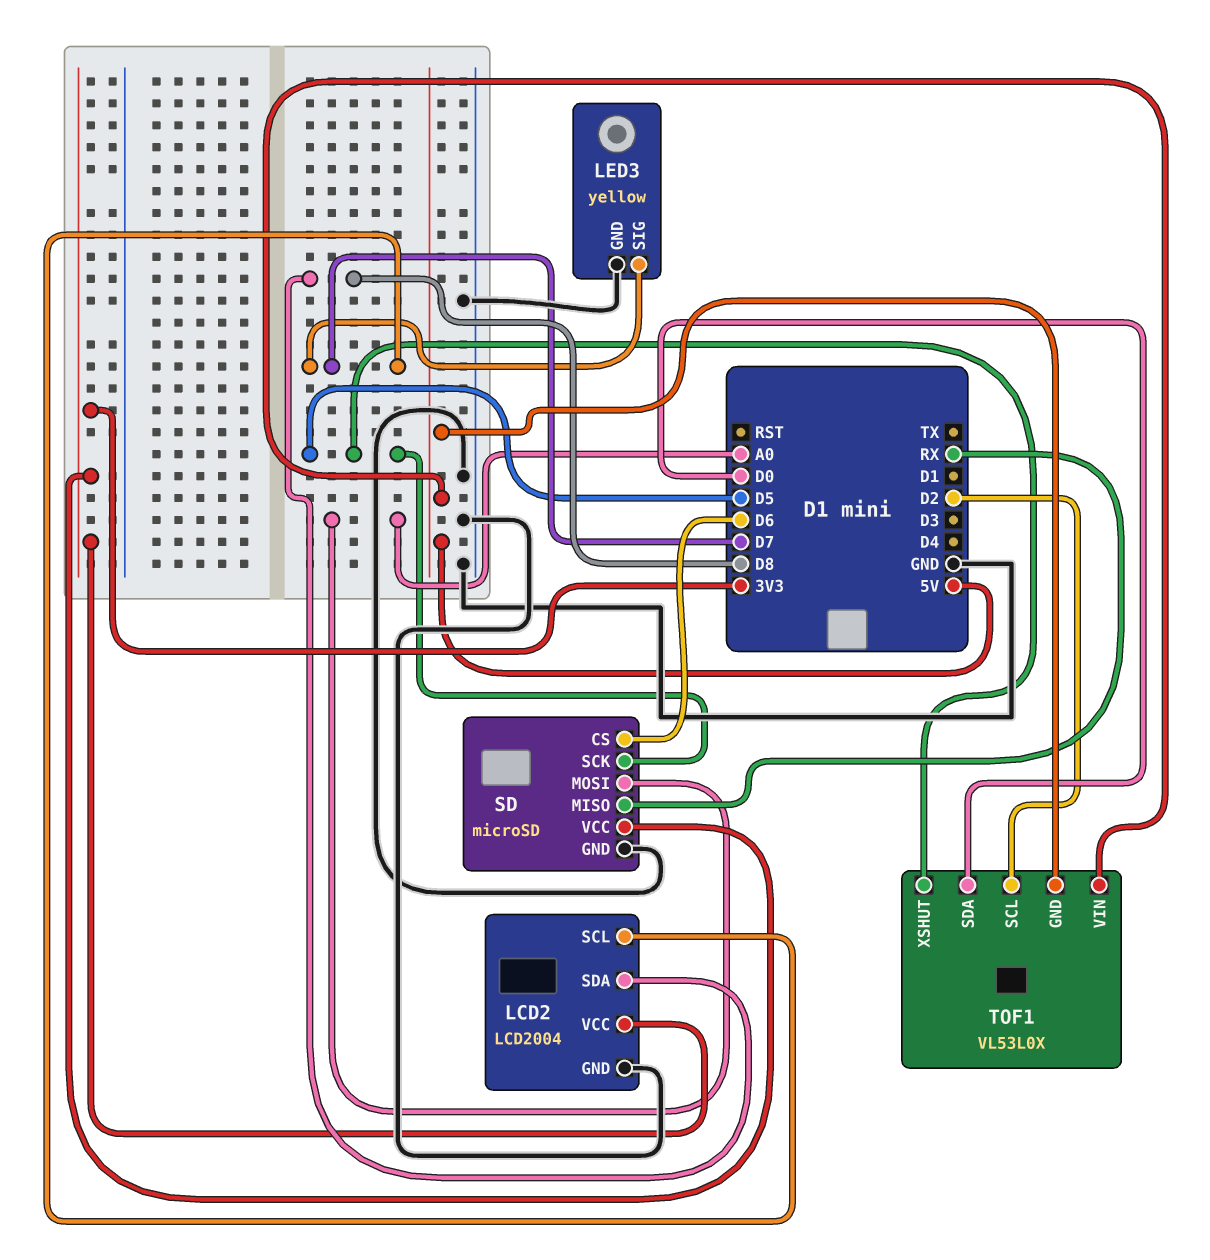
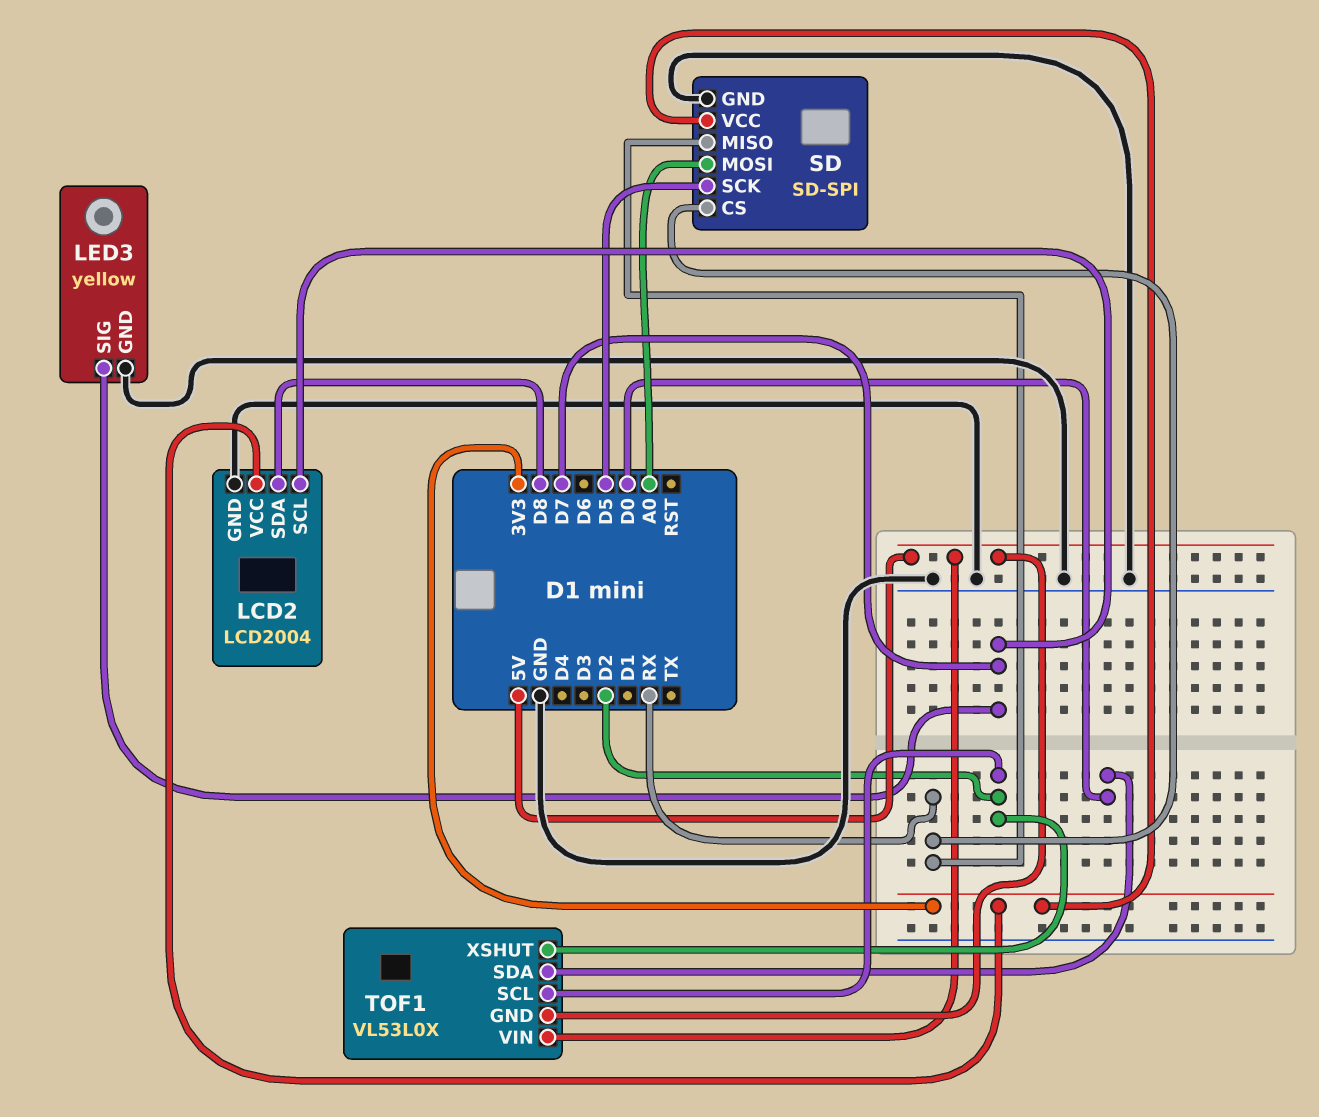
SD: microSD -> SD-SPI
SD pin CS: D6 -> RX
TOF1 pin XSHUT: D5 -> D2

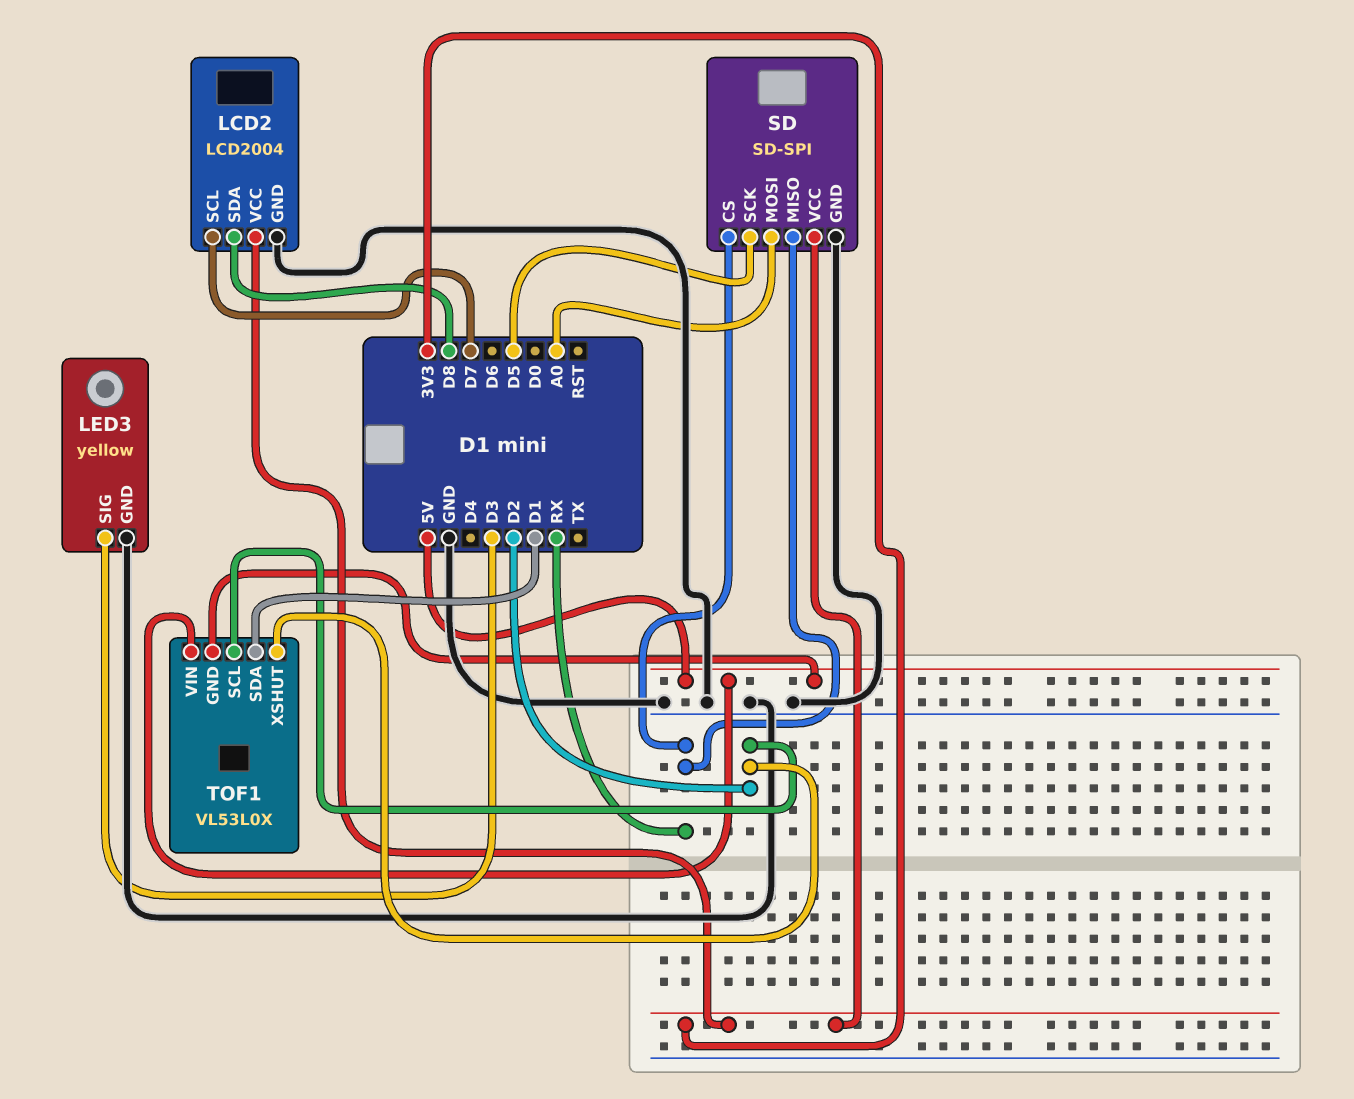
LED3 pin SIG: D7 -> D3
TOF1 pin SDA: D0 -> D1

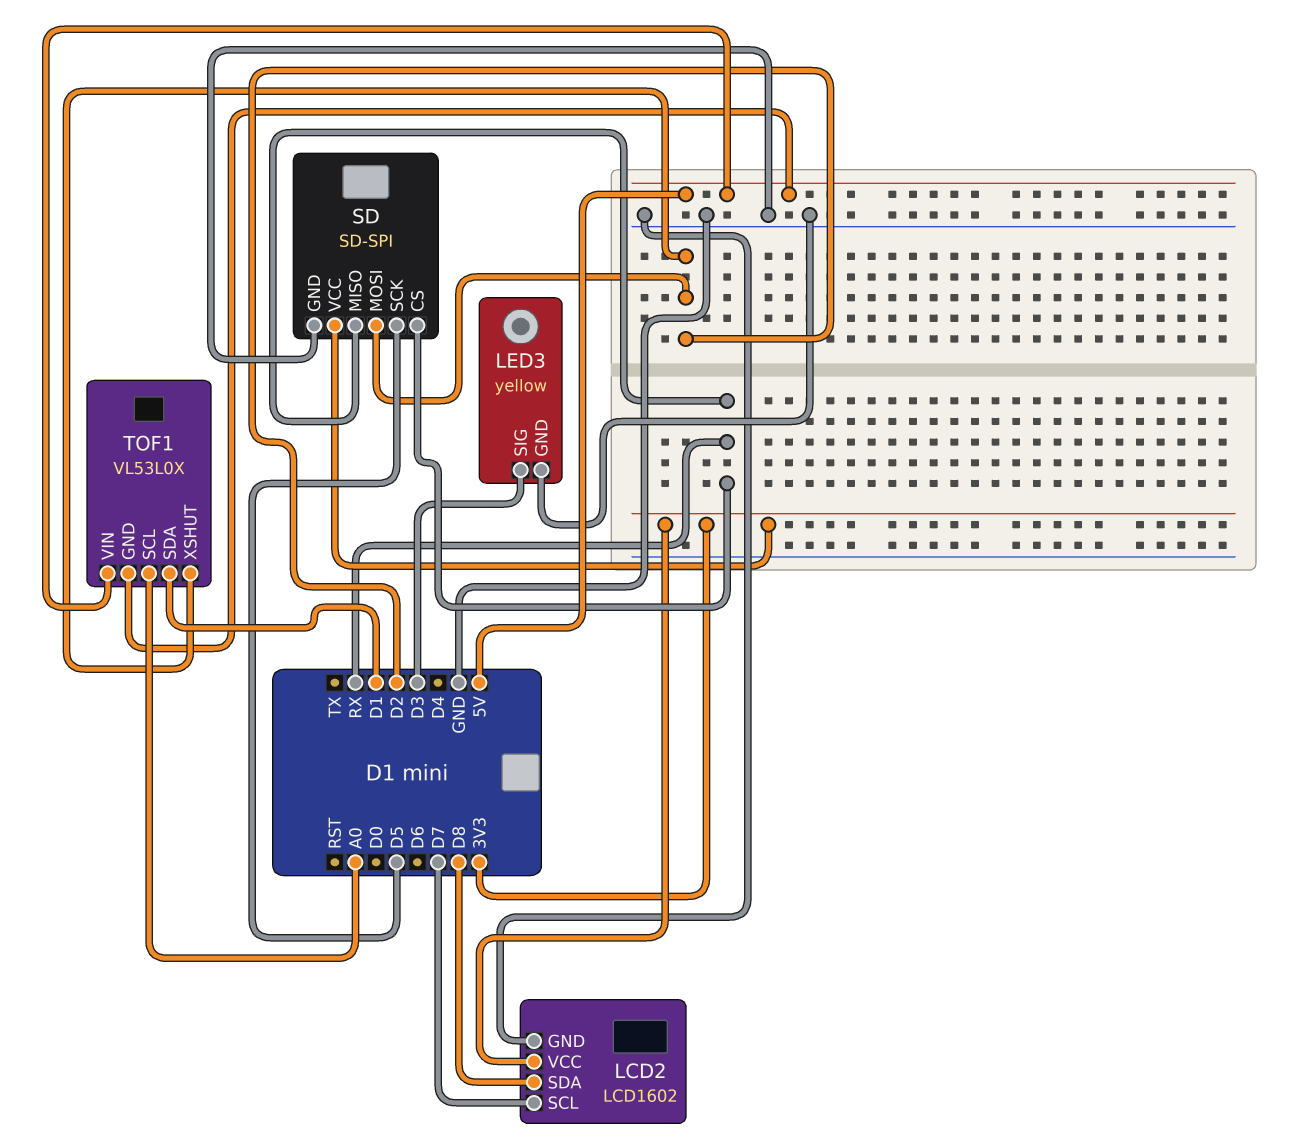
LCD2: LCD2004 -> LCD1602
SD pin MOSI: A0 -> D2
TOF1 pin SCL: D2 -> A0

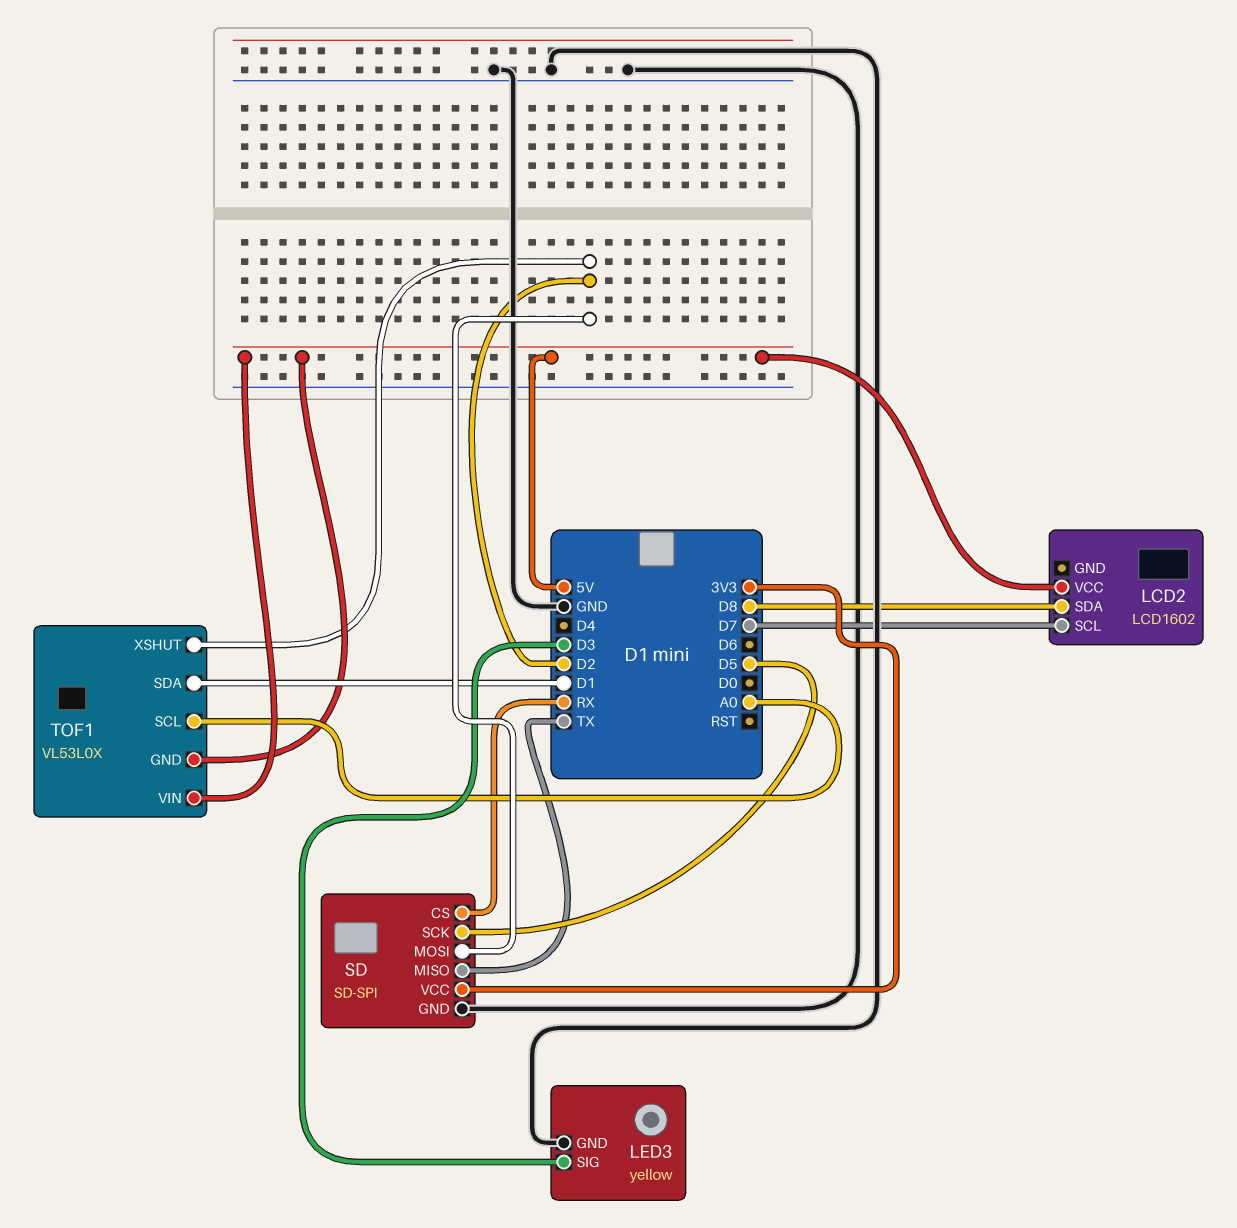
LCD2 pin GND: GND -> none
LCD2 pin VCC: 3V3 -> 5V
SD pin MISO: RX -> TX

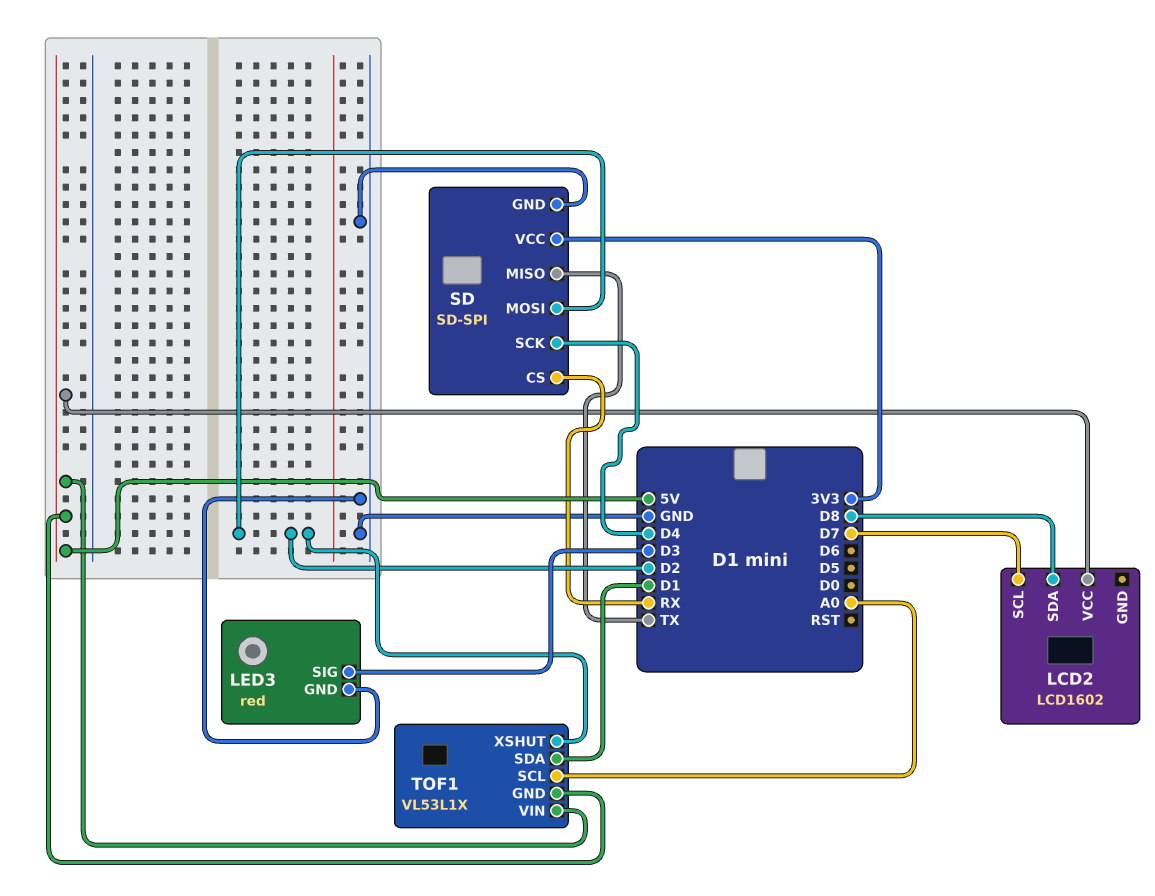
LED3: yellow -> red
SD pin SCK: D5 -> D4
TOF1: VL53L0X -> VL53L1X

